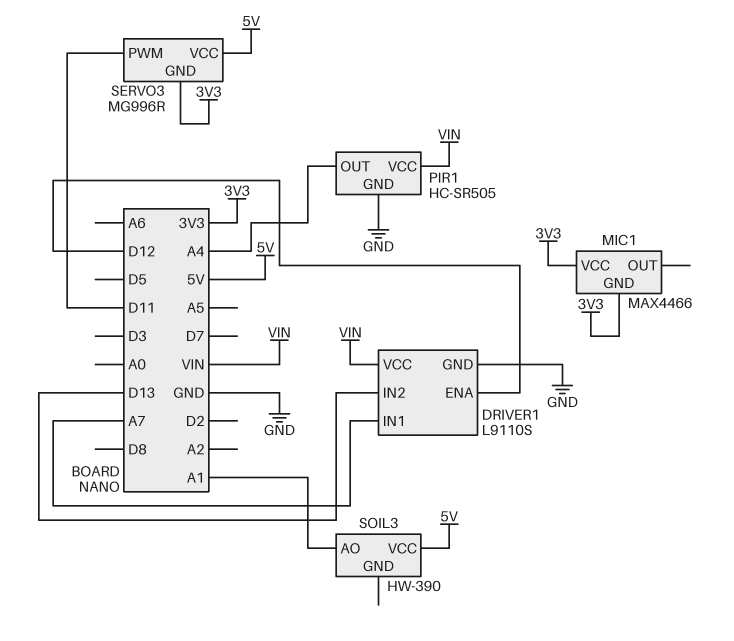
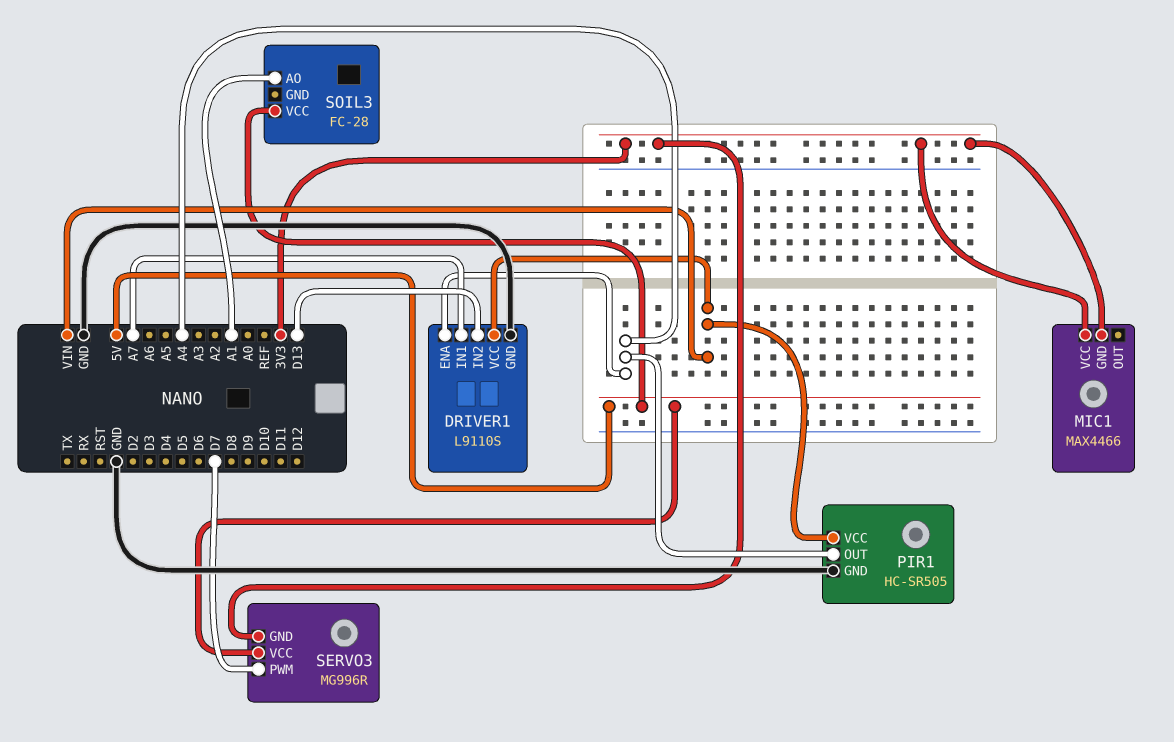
DRIVER1 pin ENA: D12 -> A4
SERVO3 pin PWM: D11 -> D7
SOIL3: HW-390 -> FC-28

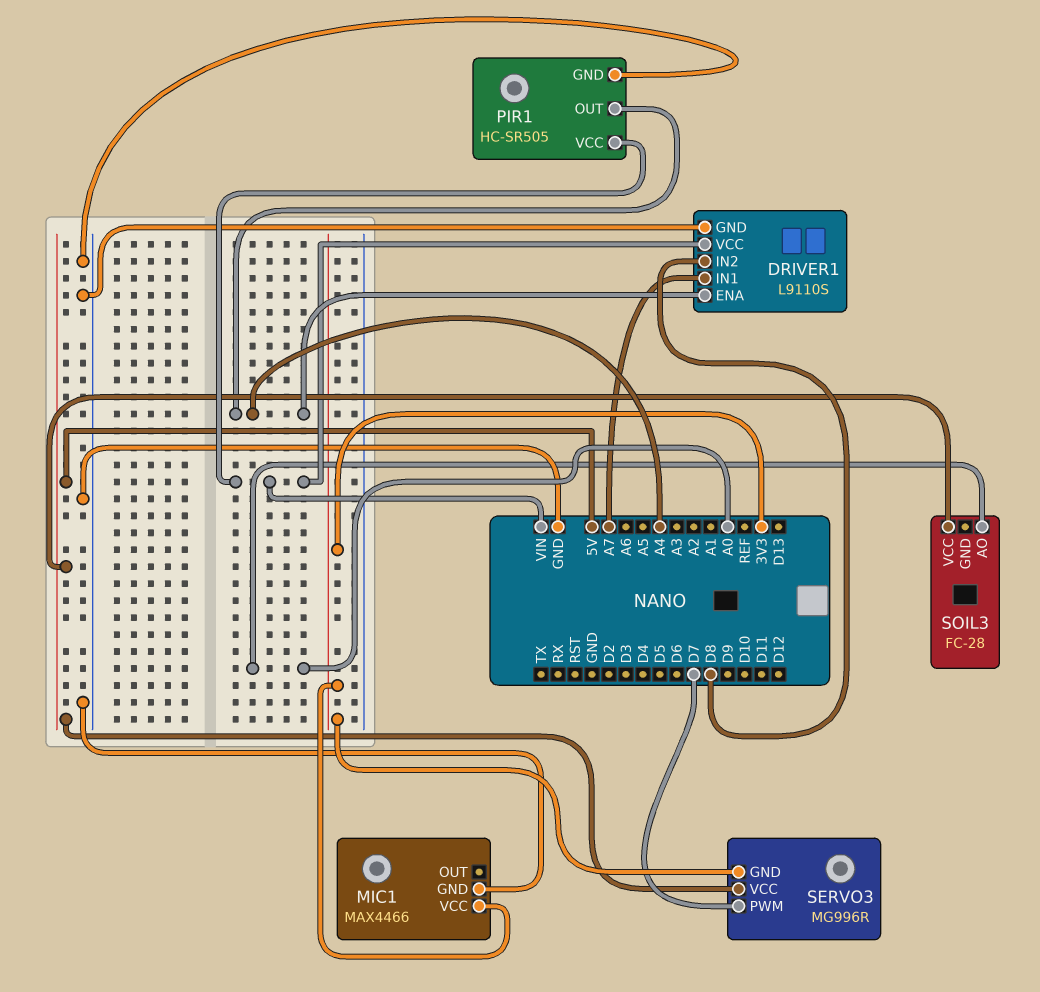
DRIVER1 pin IN2: D13 -> D8
MIC1 pin GND: 3V3 -> GND
SOIL3 pin AO: A1 -> A0

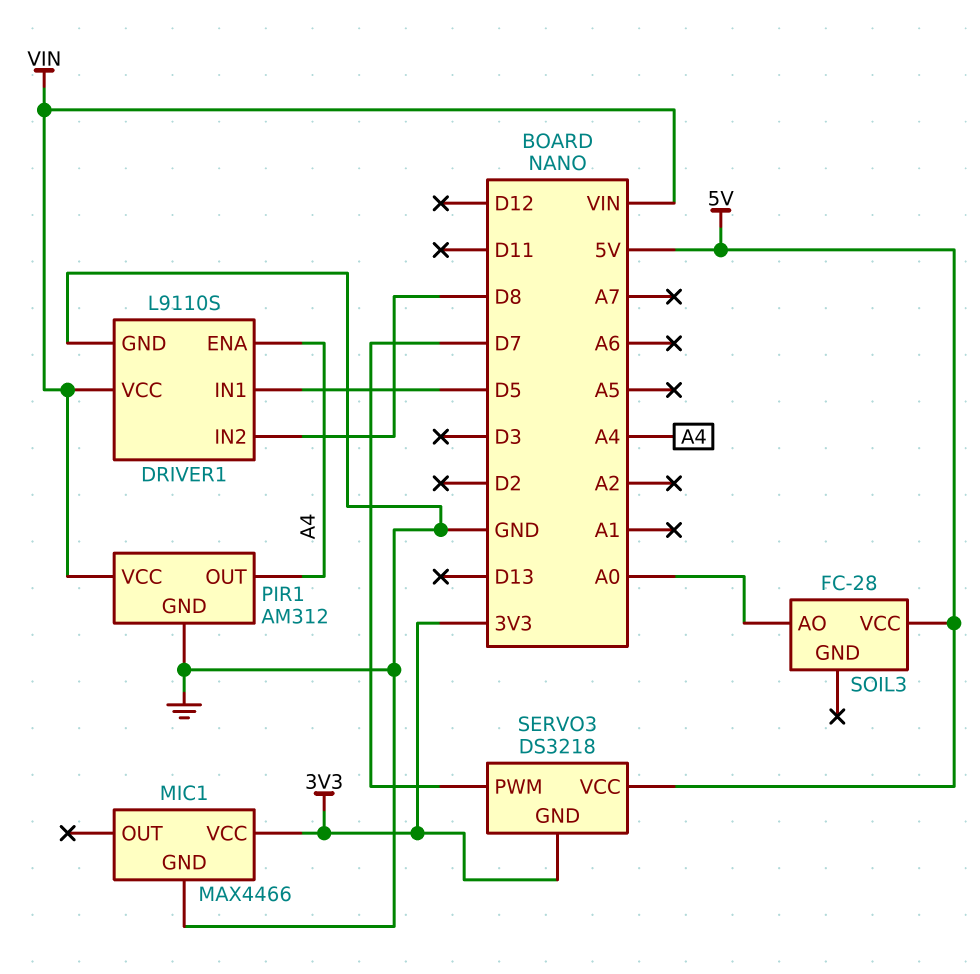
DRIVER1 pin IN1: A7 -> D5
PIR1: HC-SR505 -> AM312
SERVO3: MG996R -> DS3218

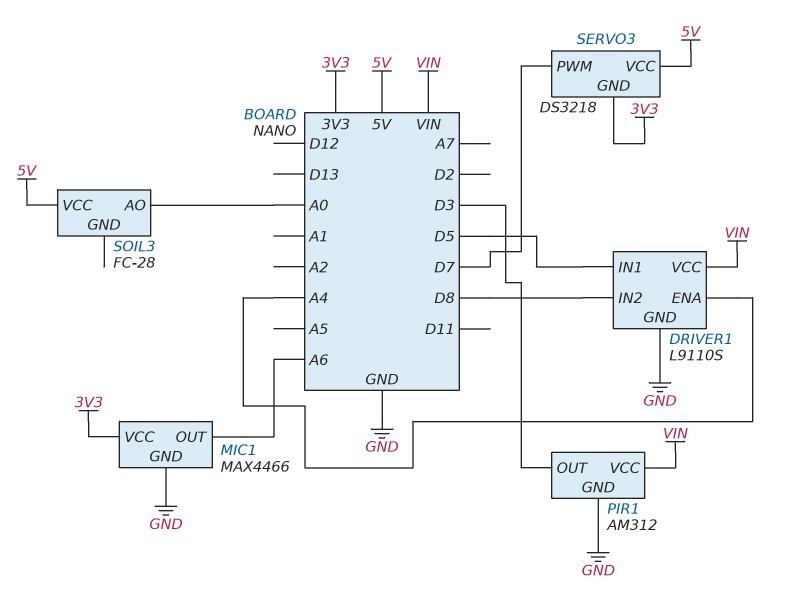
MIC1 pin OUT: none -> A6
PIR1 pin OUT: A4 -> D3

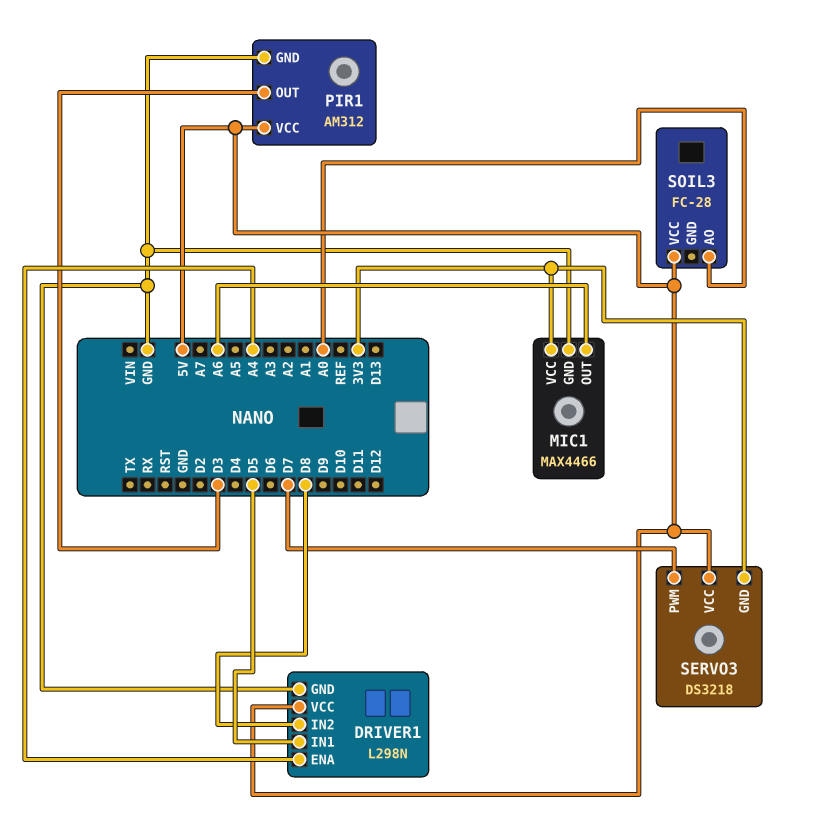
DRIVER1: L9110S -> L298N
DRIVER1 pin VCC: VIN -> 5V
PIR1 pin VCC: VIN -> 5V

